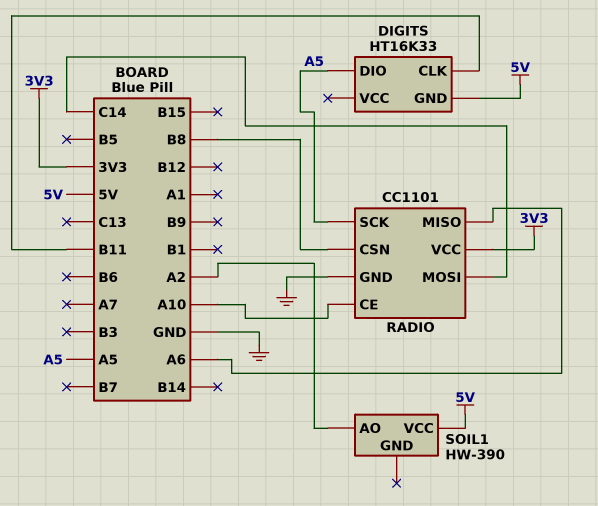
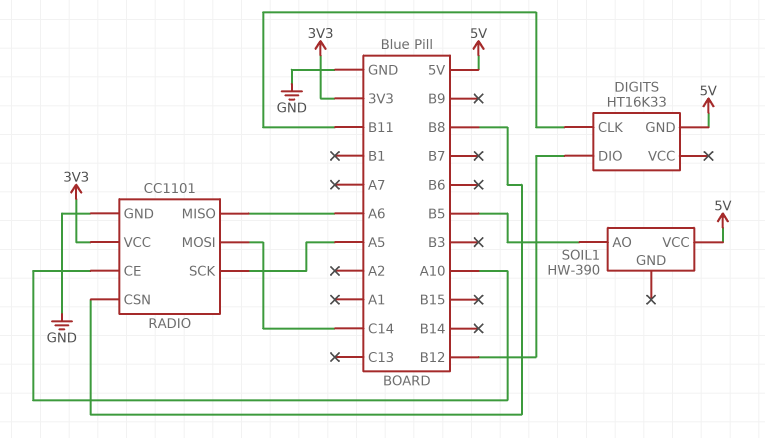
DIGITS pin DIO: A5 -> B12
SOIL1 pin AO: A2 -> B5

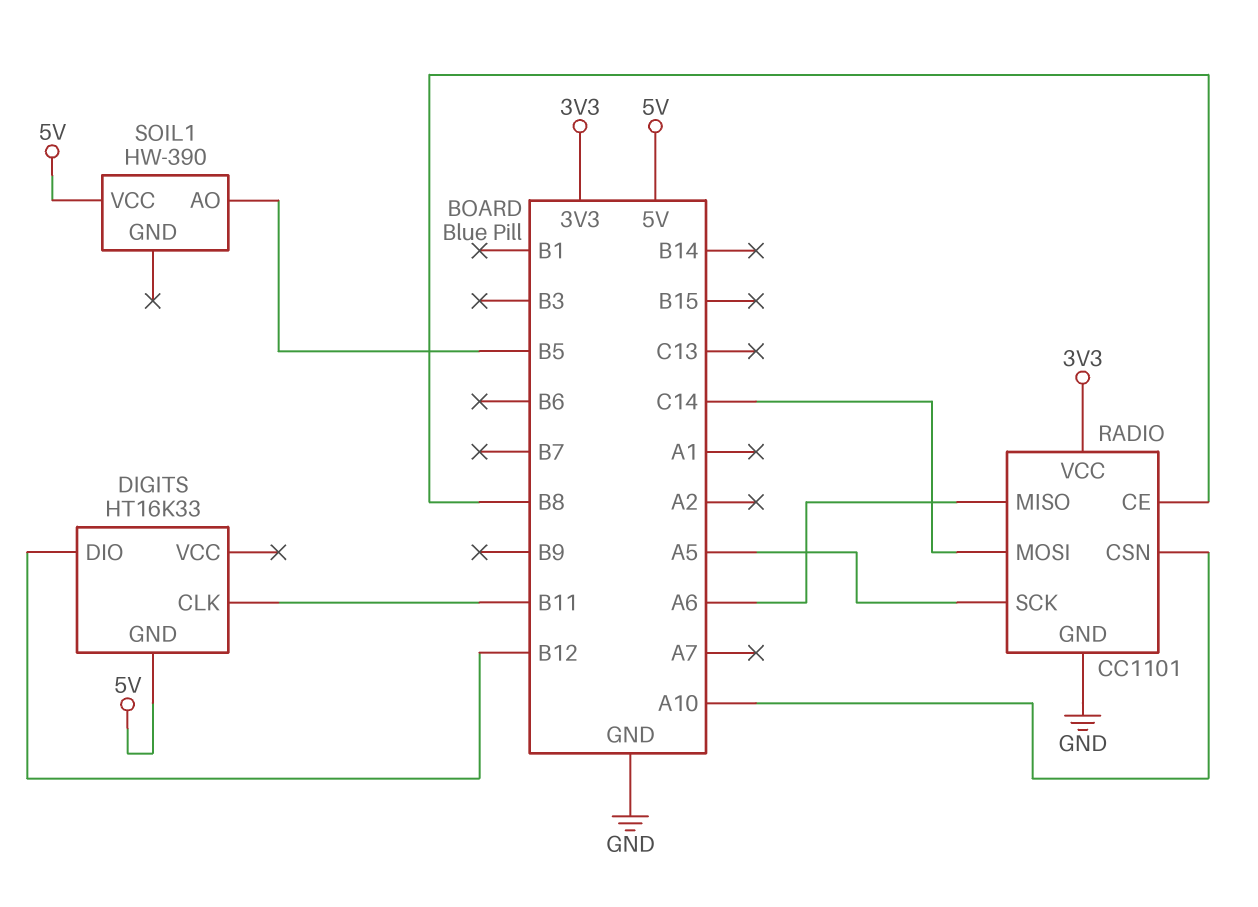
RADIO pin CE: A10 -> B8
RADIO pin CSN: B8 -> A10

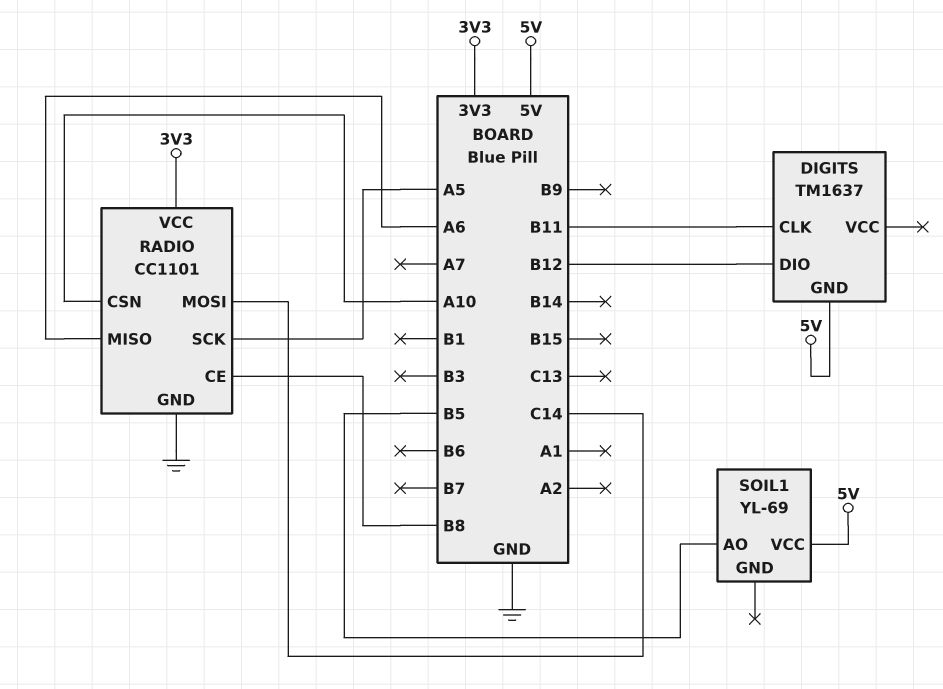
DIGITS: HT16K33 -> TM1637
SOIL1: HW-390 -> YL-69

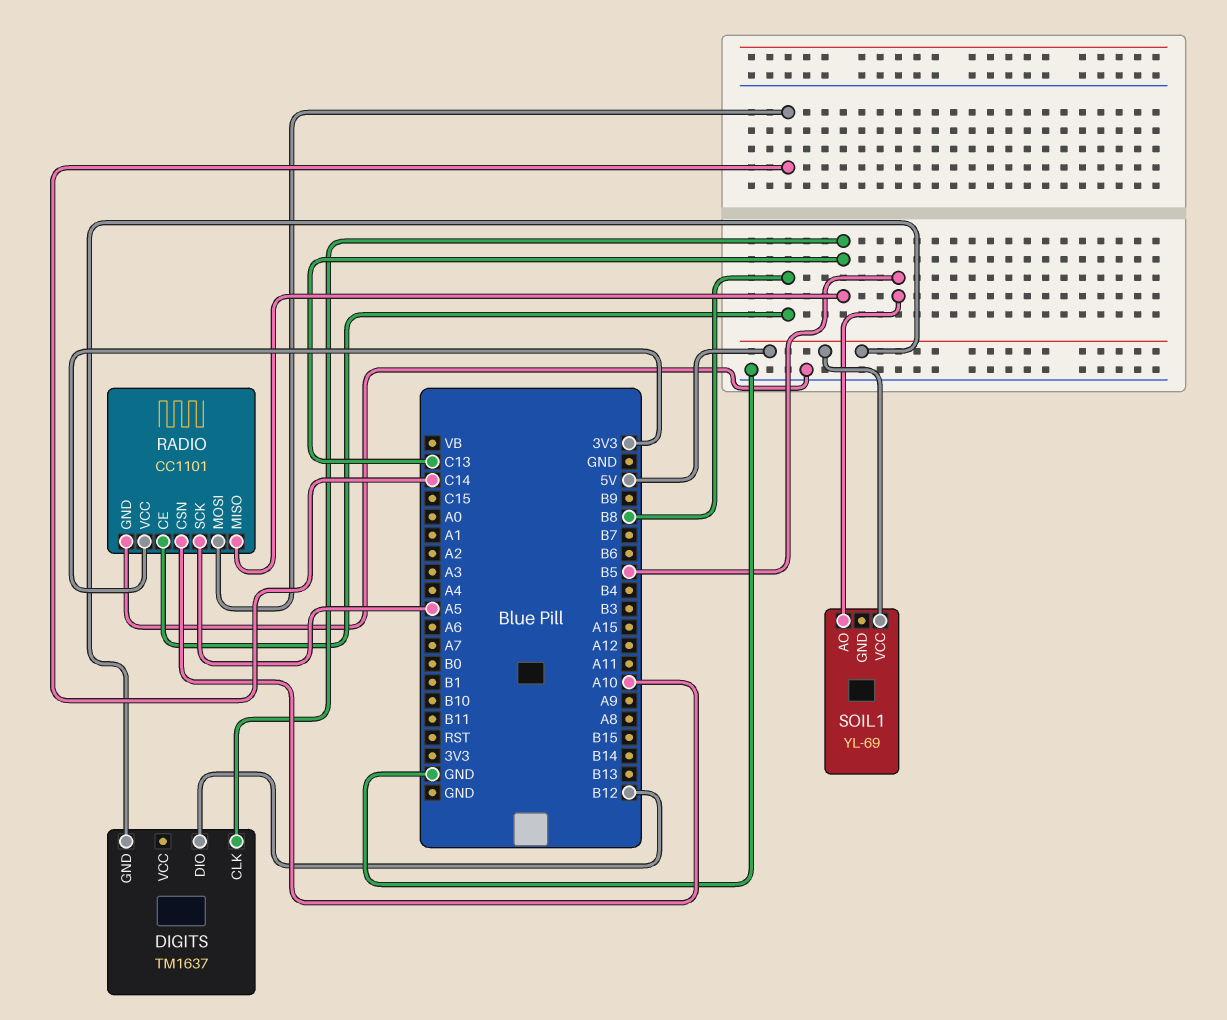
DIGITS pin CLK: B11 -> C13
RADIO pin MISO: A6 -> C13

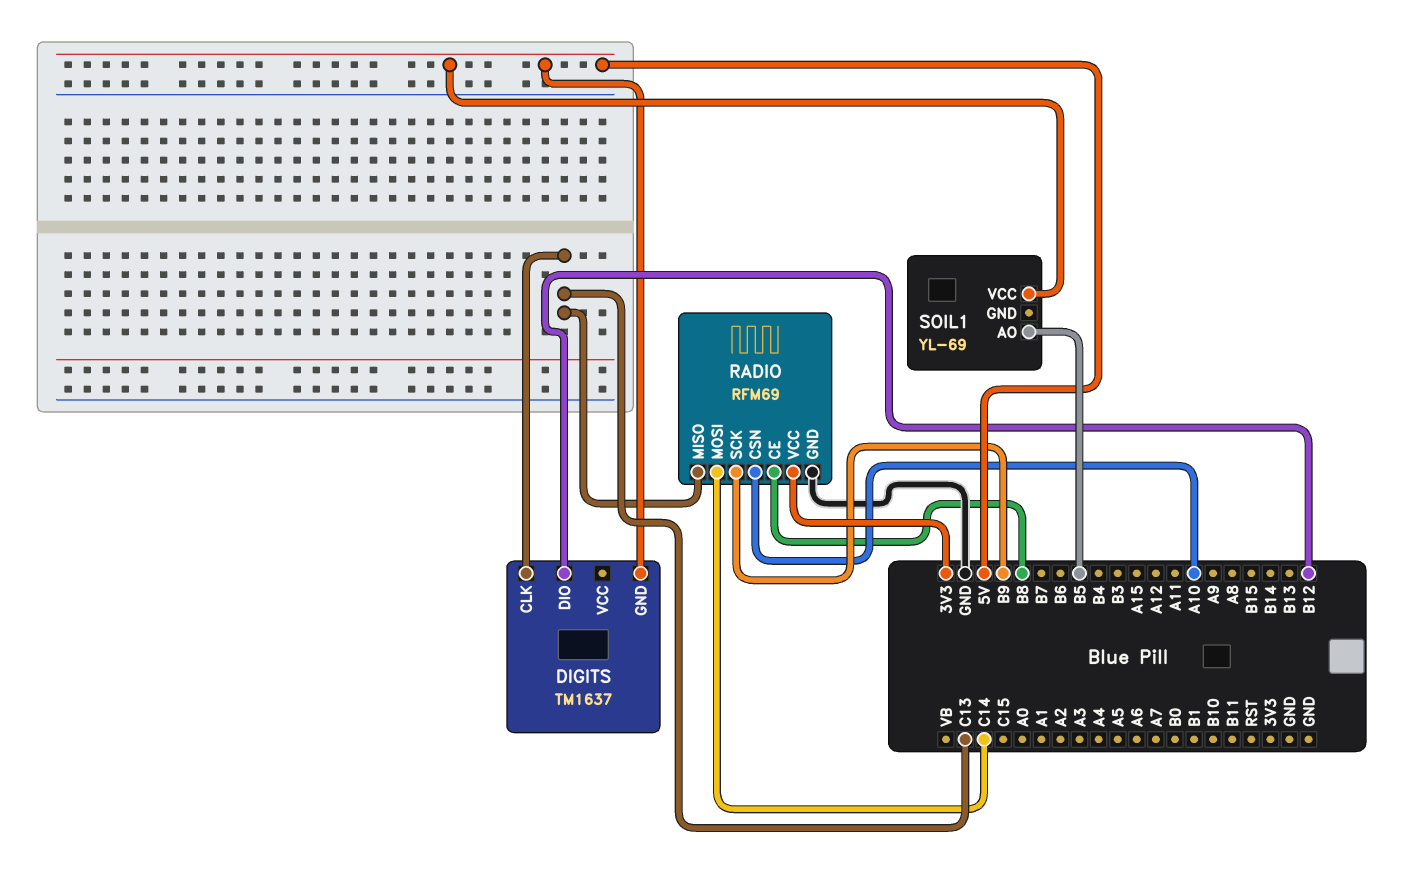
RADIO: CC1101 -> RFM69
RADIO pin SCK: A5 -> B9

